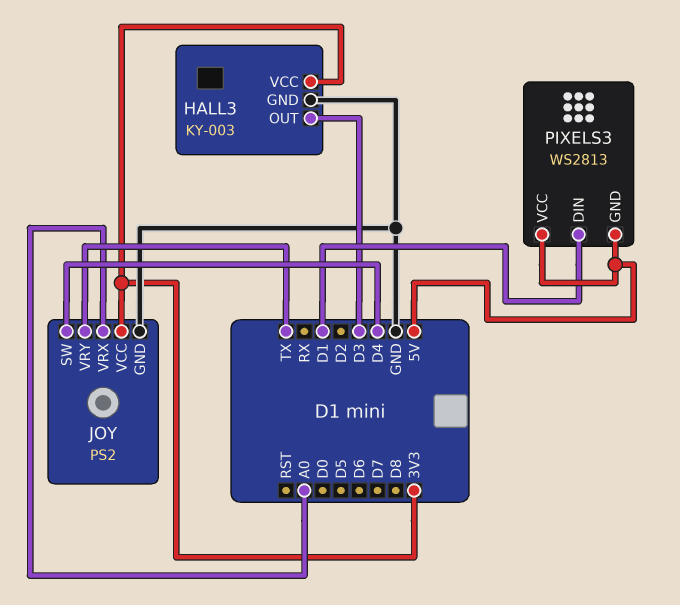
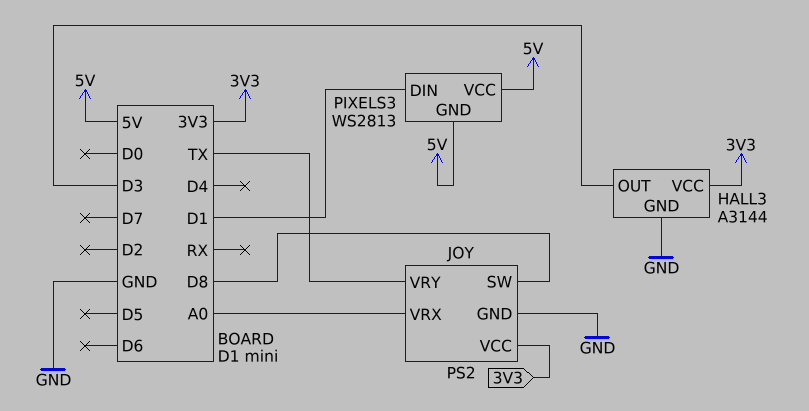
HALL3: KY-003 -> A3144
JOY pin SW: D4 -> D8

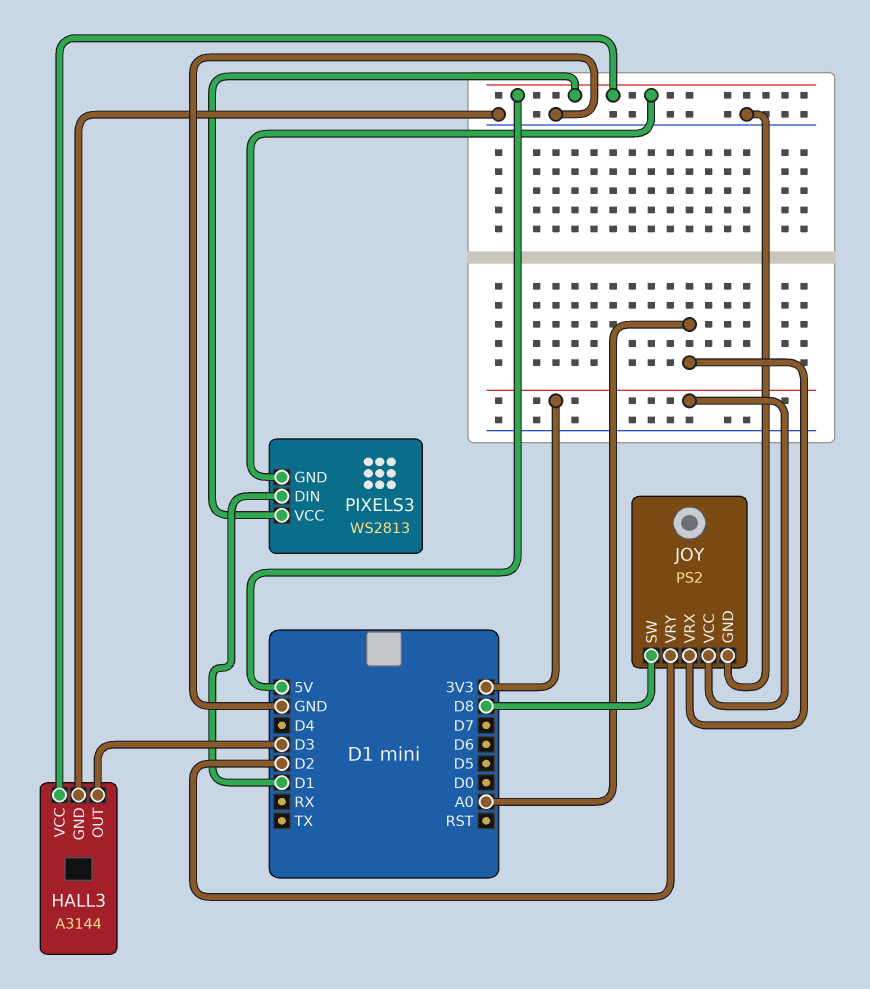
HALL3 pin VCC: 3V3 -> 5V
JOY pin VRY: TX -> D2

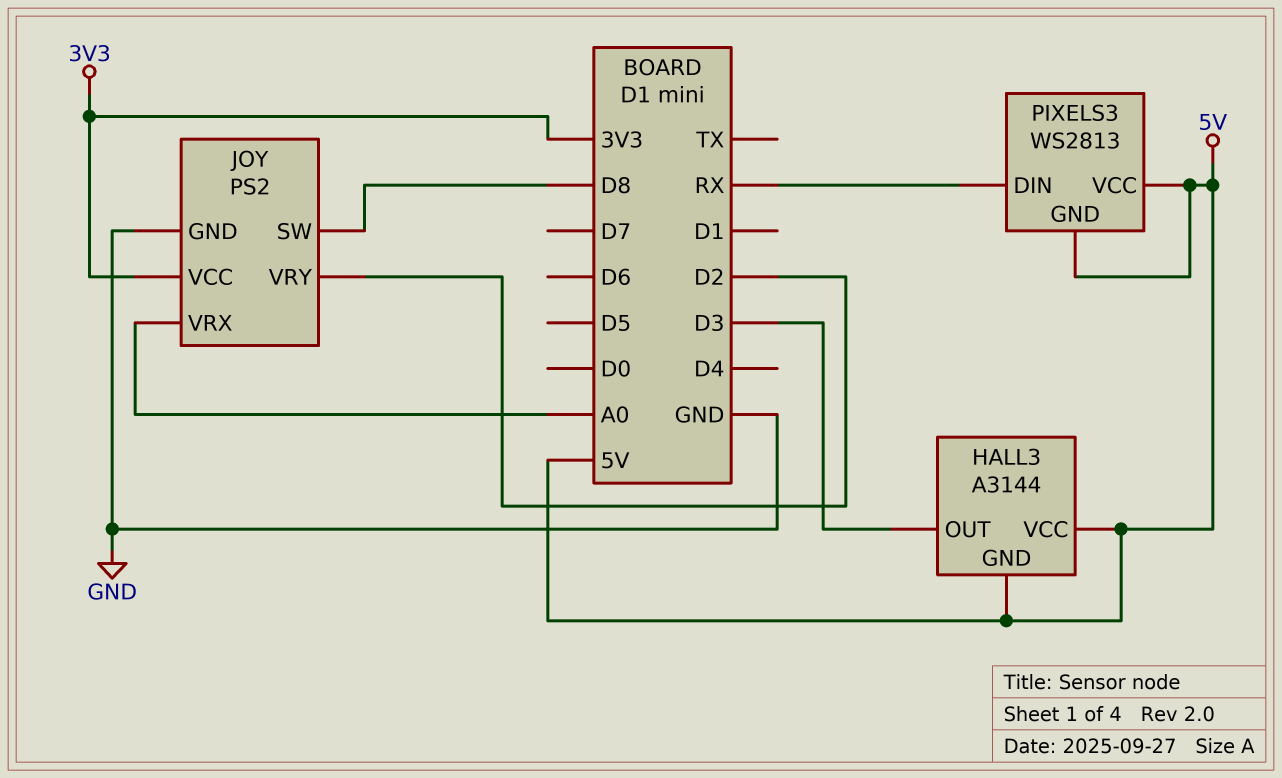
HALL3 pin GND: GND -> 5V
PIXELS3 pin DIN: D1 -> RX

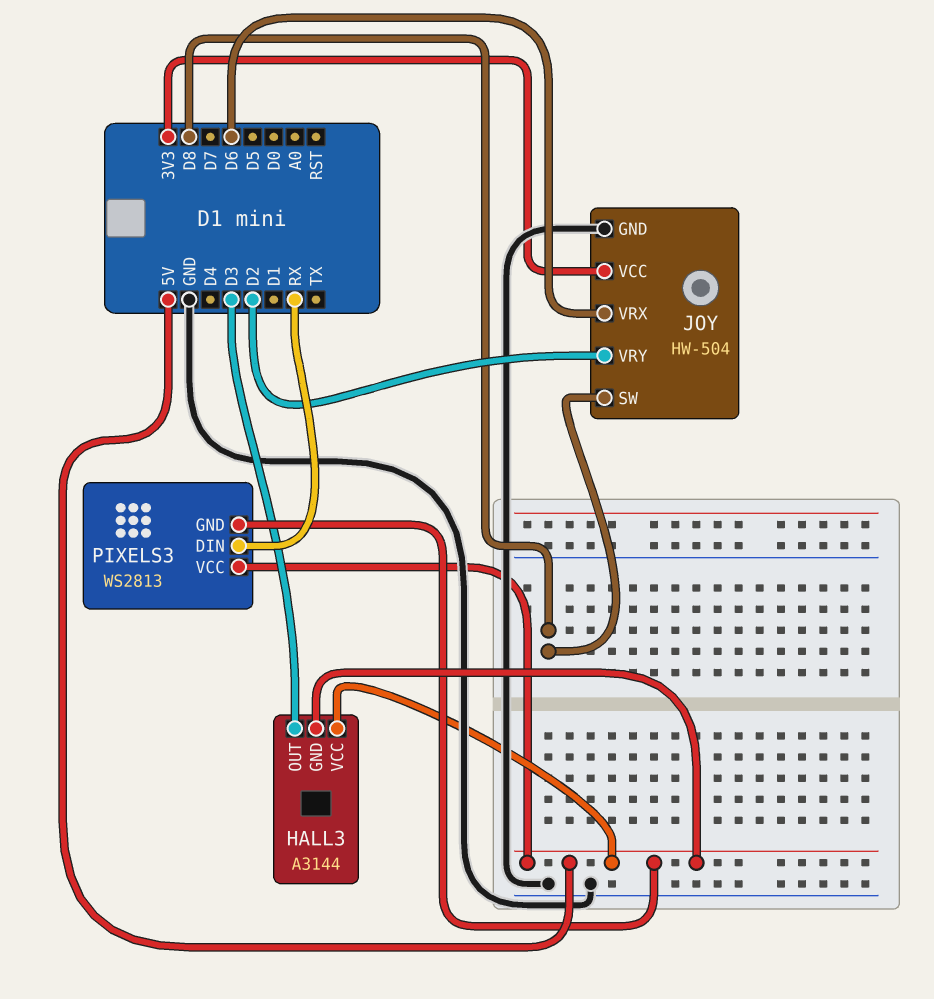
JOY: PS2 -> HW-504
JOY pin VRX: A0 -> D6

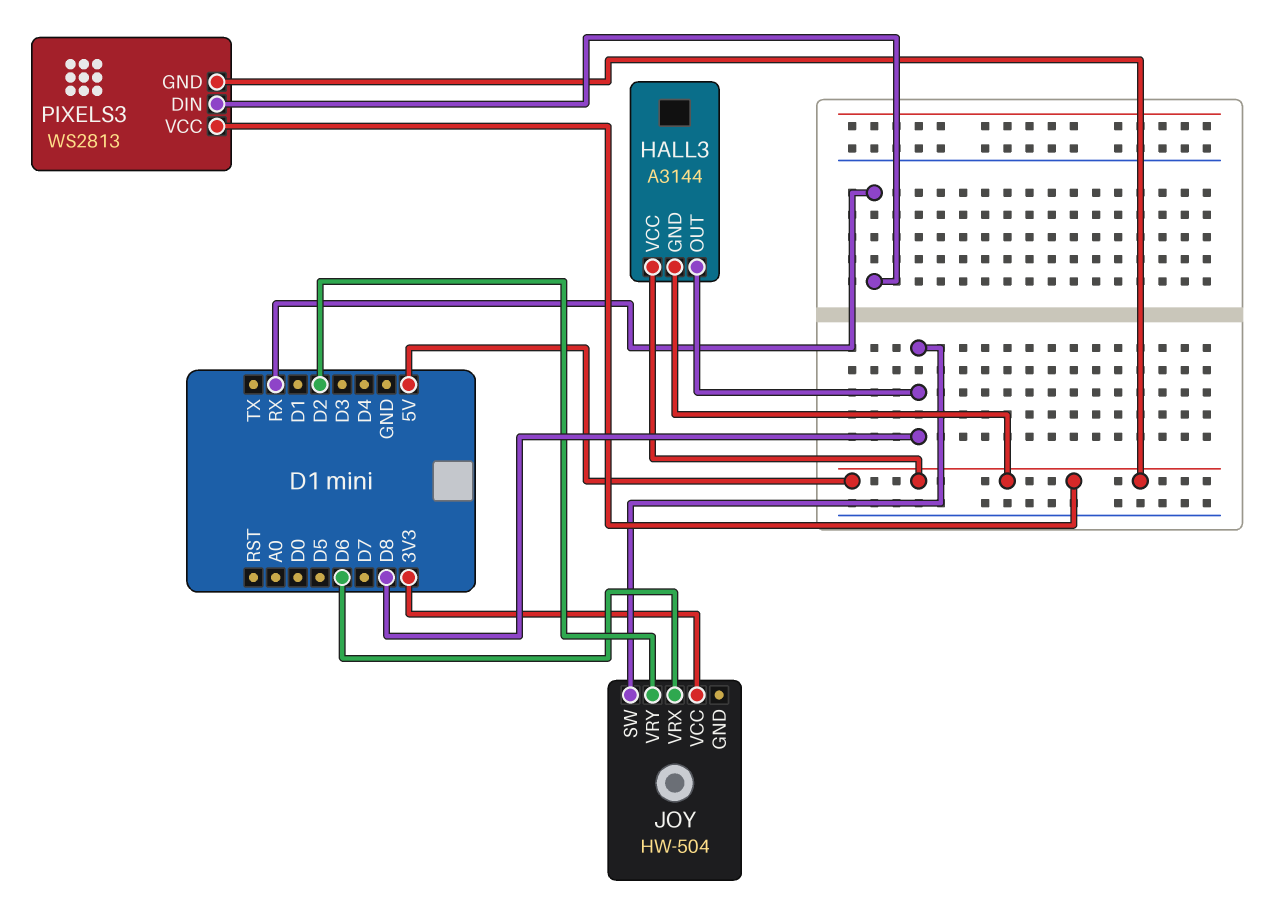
HALL3 pin OUT: D3 -> D8
JOY pin GND: GND -> none

